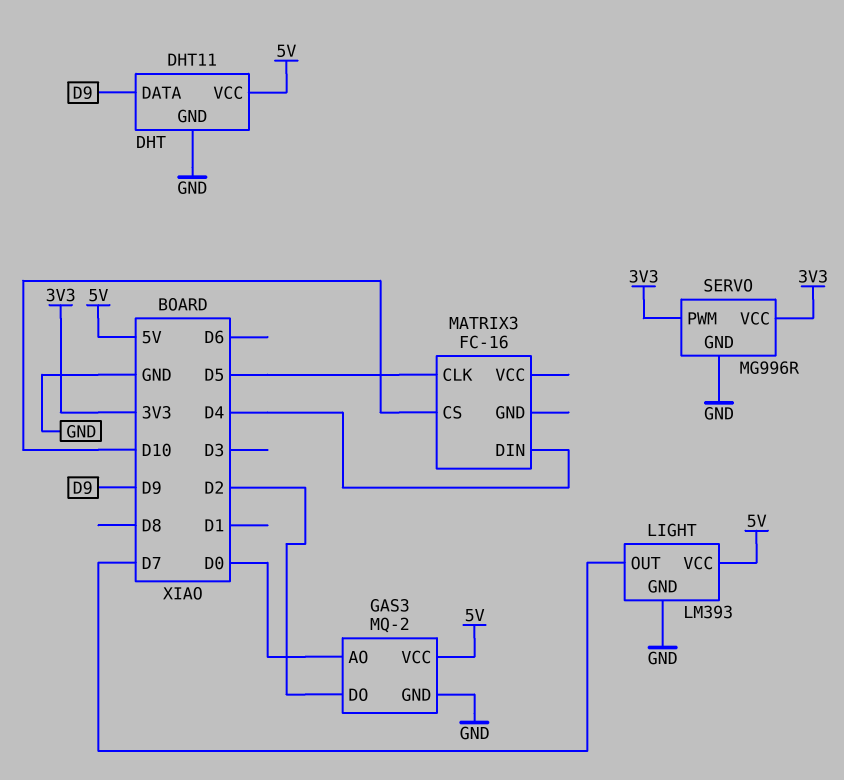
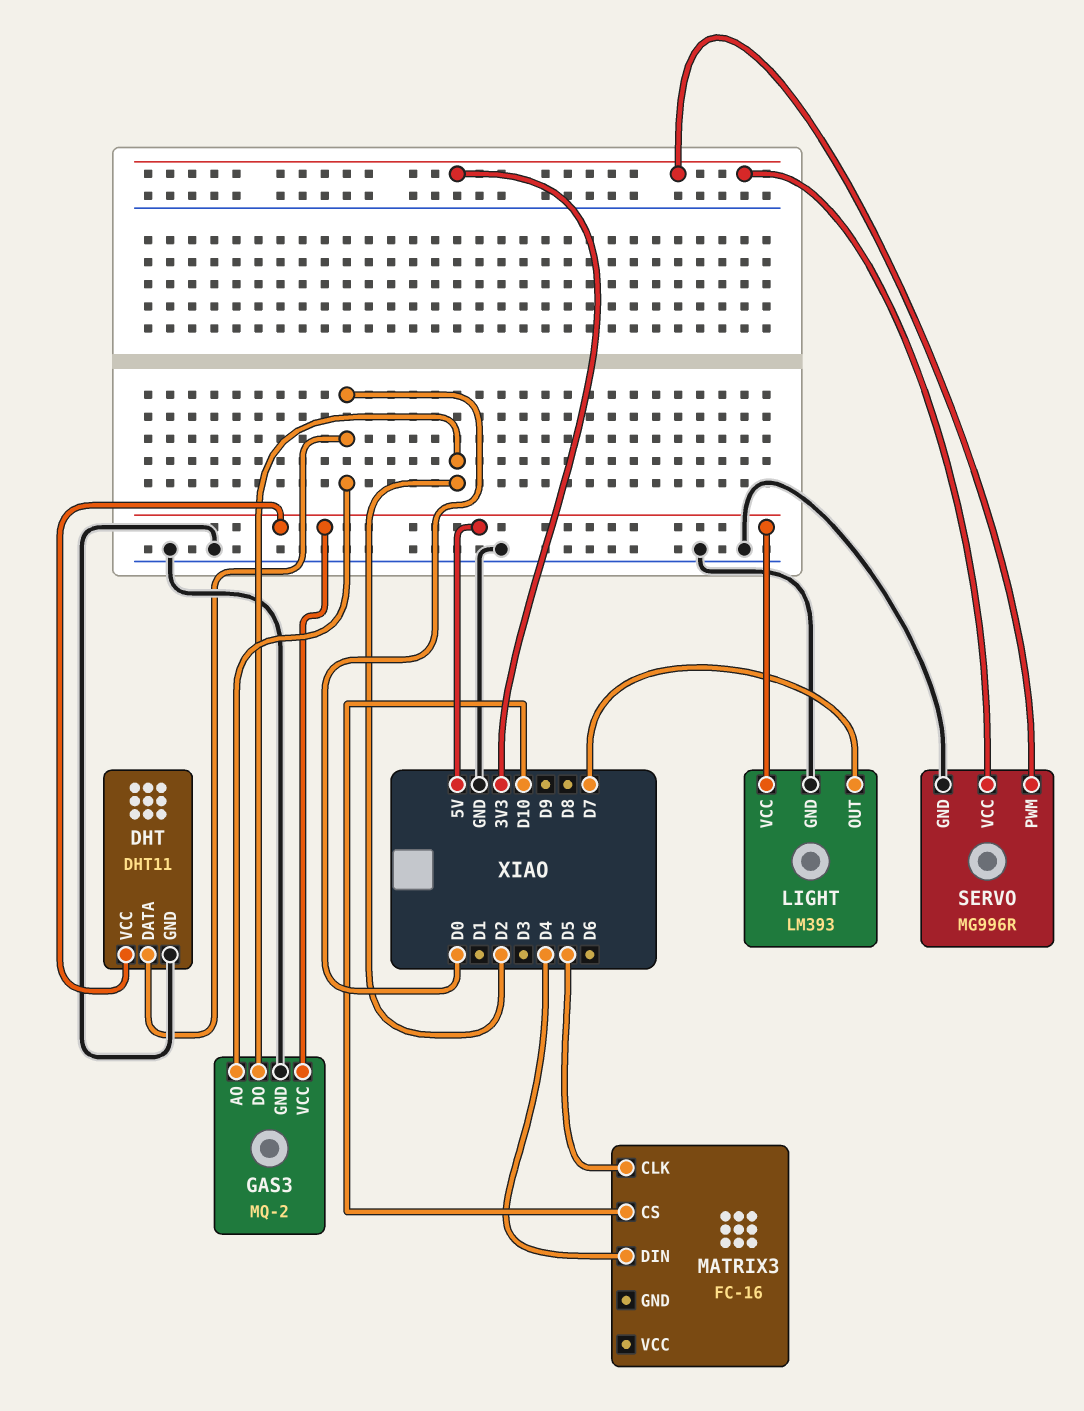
DHT pin DATA: D9 -> D0

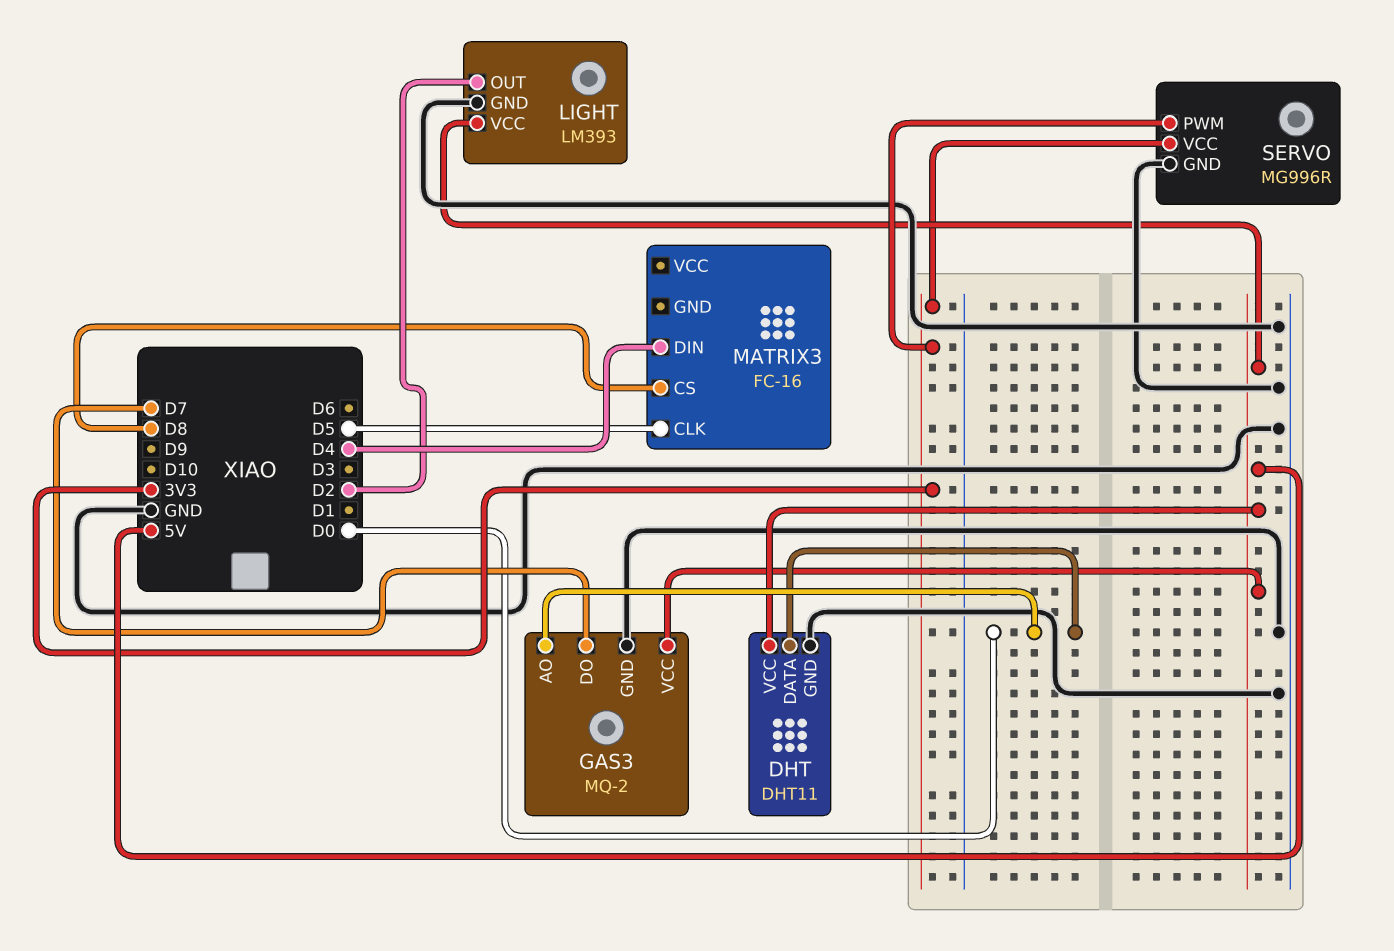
GAS3 pin DO: D2 -> D7
LIGHT pin OUT: D7 -> D2
MATRIX3 pin CS: D10 -> D8

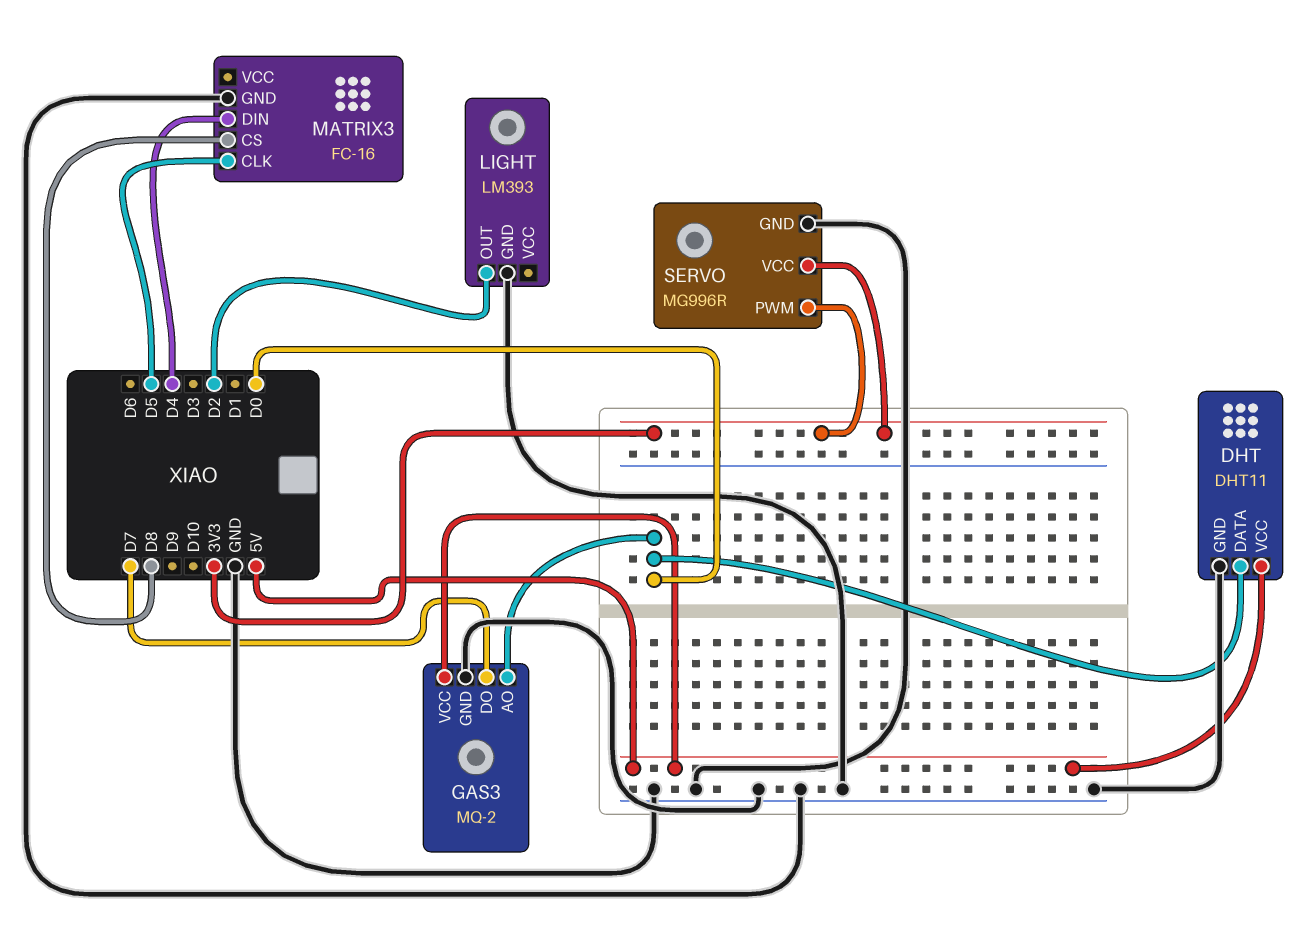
LIGHT pin VCC: 5V -> none
MATRIX3 pin GND: none -> GND

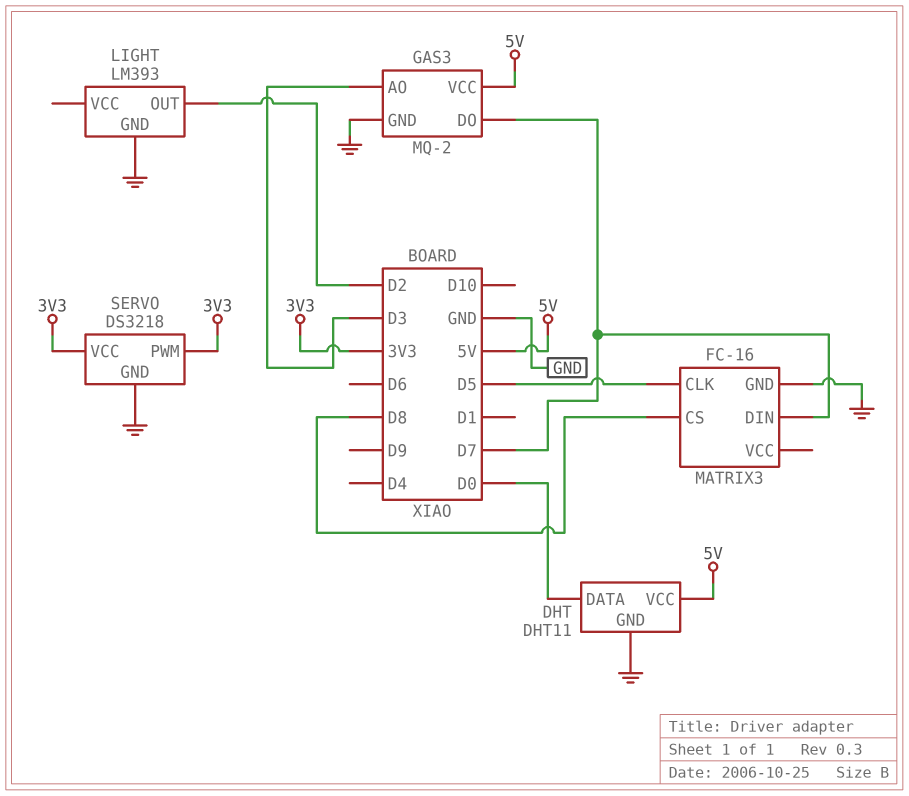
GAS3 pin AO: D0 -> D3
MATRIX3 pin DIN: D4 -> D7
SERVO: MG996R -> DS3218

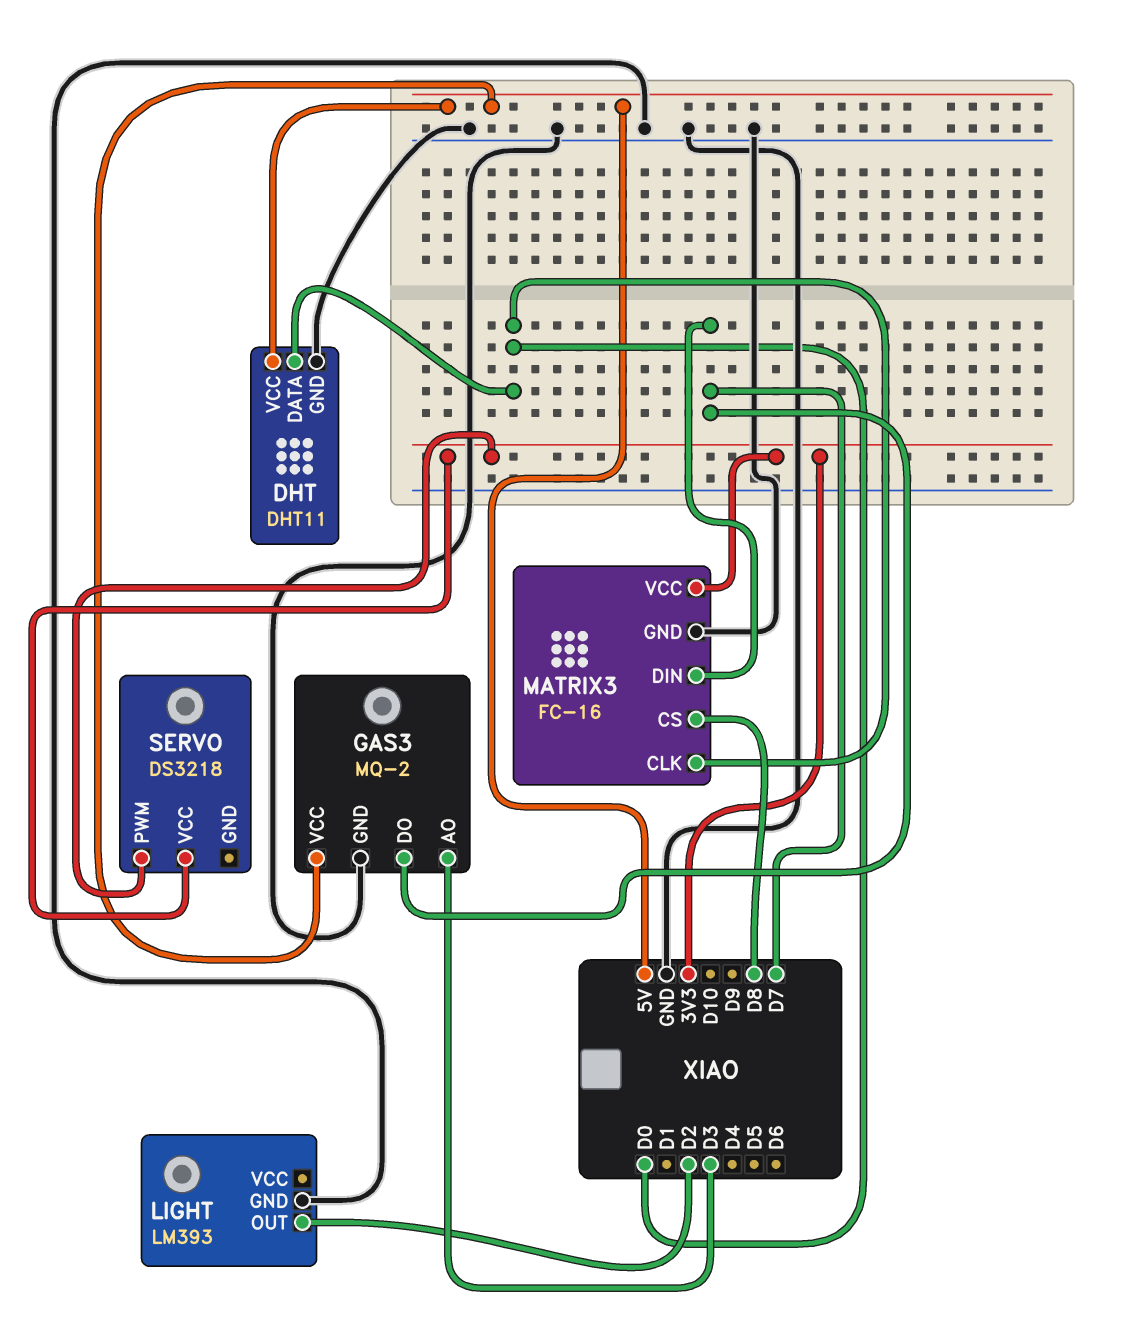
MATRIX3 pin CLK: D5 -> D0
MATRIX3 pin VCC: none -> 3V3
SERVO pin GND: GND -> none

